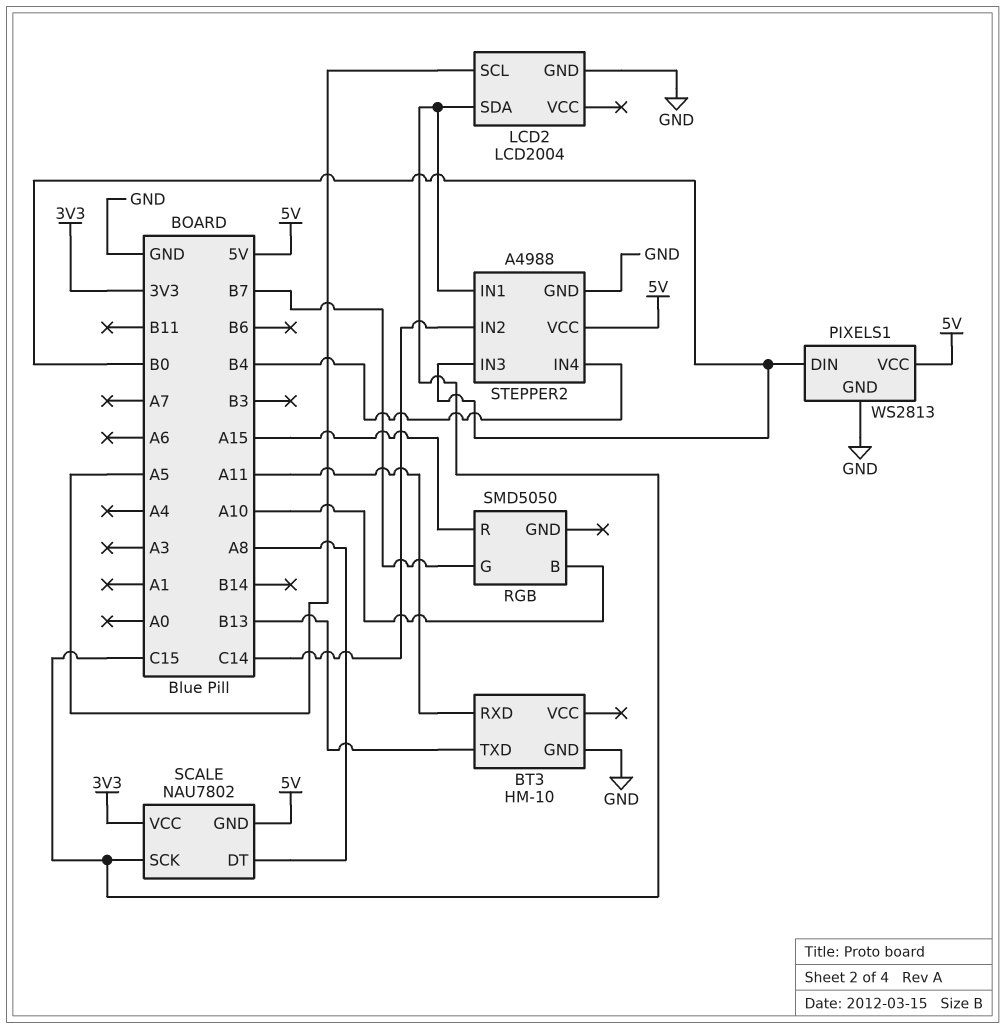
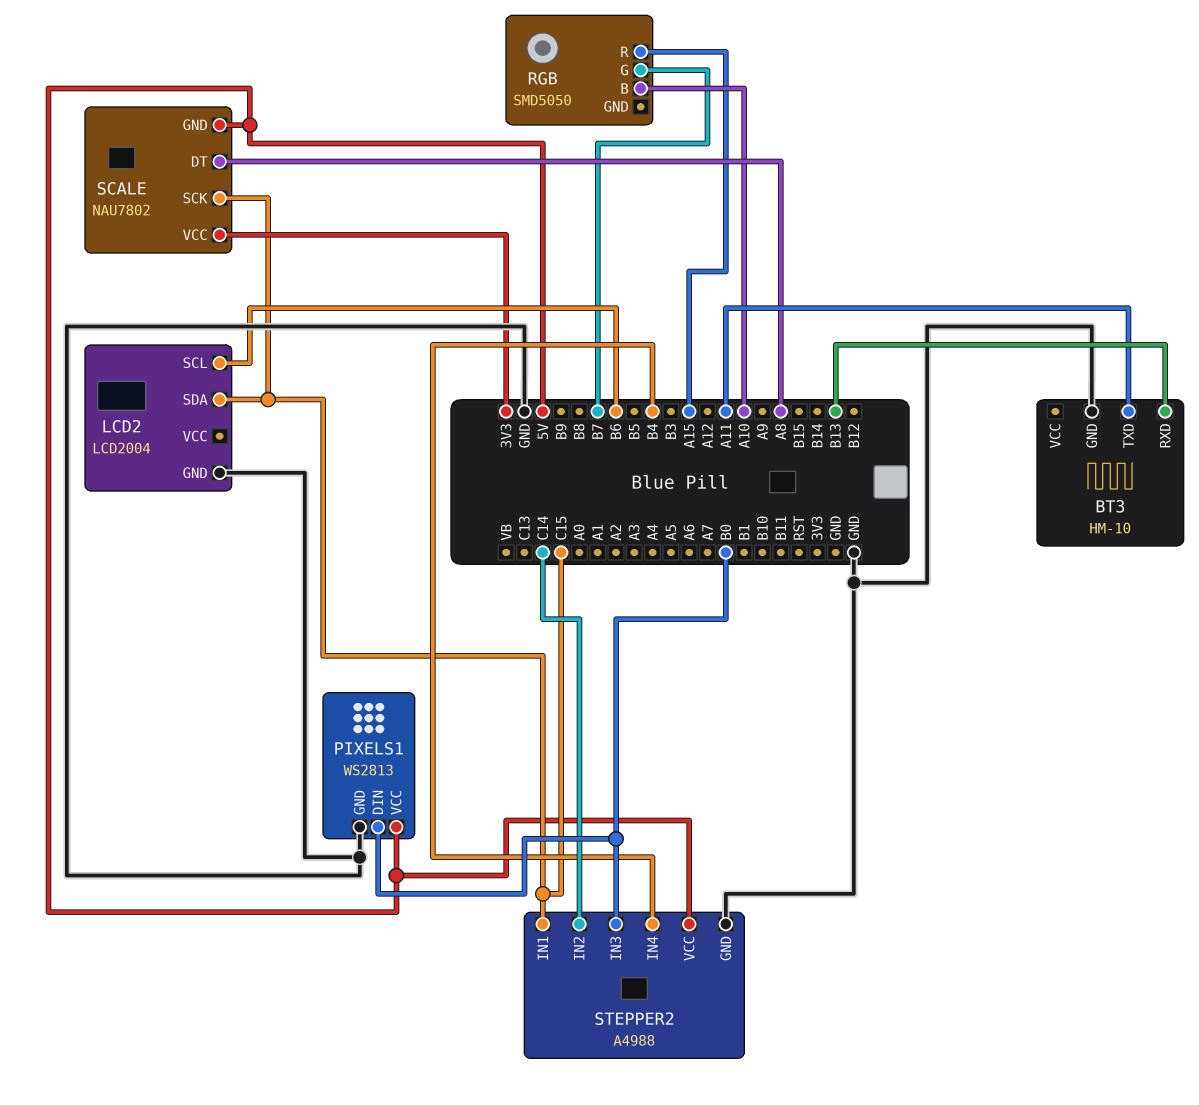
BT3 pin RXD: A11 -> B13
BT3 pin TXD: B13 -> A11
LCD2 pin SCL: A5 -> B6

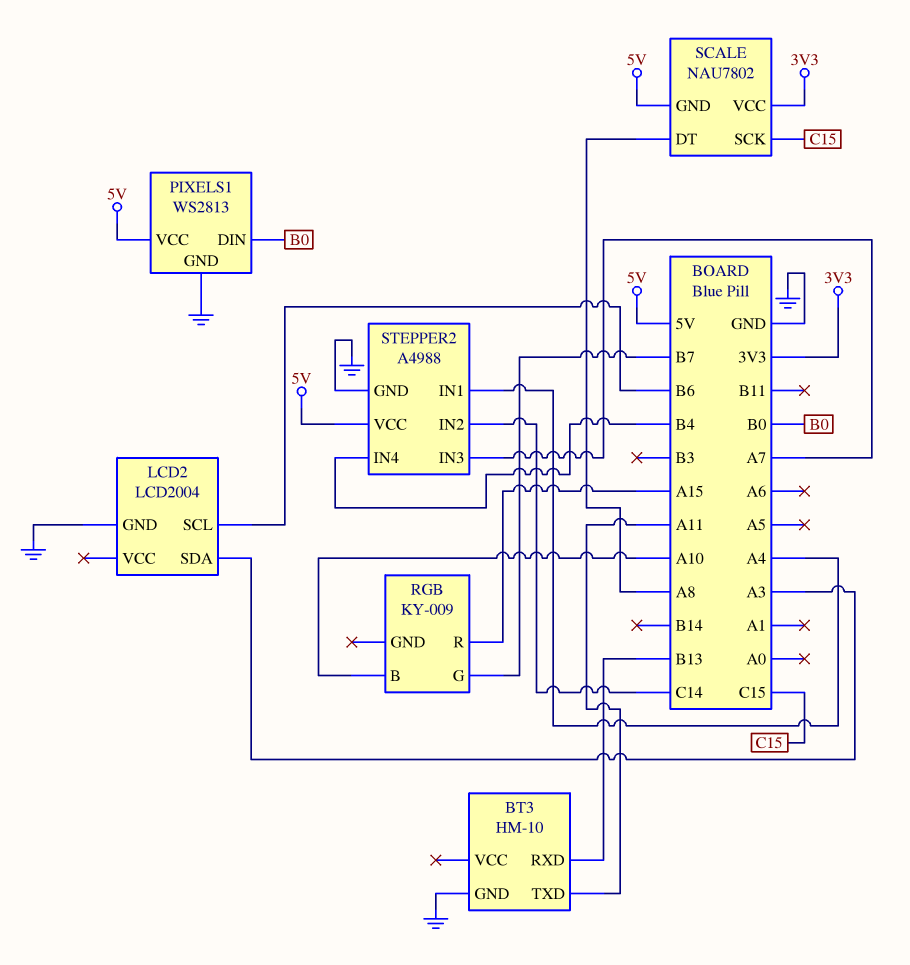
LCD2 pin SDA: C15 -> A3
RGB: SMD5050 -> KY-009
STEPPER2 pin IN1: C15 -> A4
STEPPER2 pin IN3: B0 -> A7

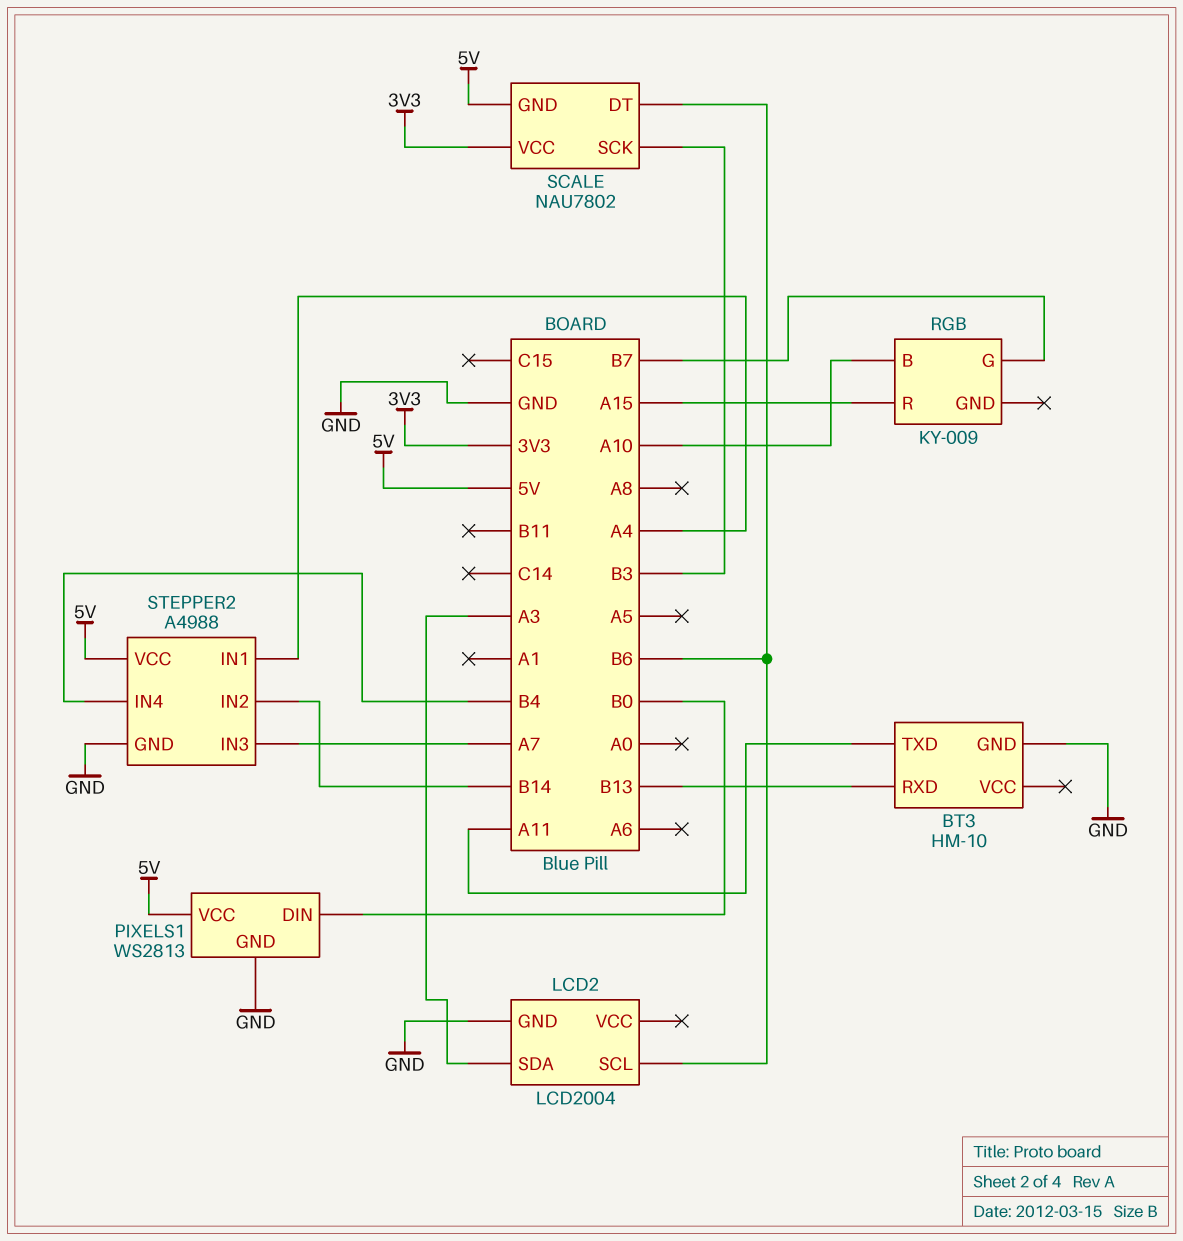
SCALE pin DT: A8 -> B6
SCALE pin SCK: C15 -> B3
STEPPER2 pin IN2: C14 -> B14

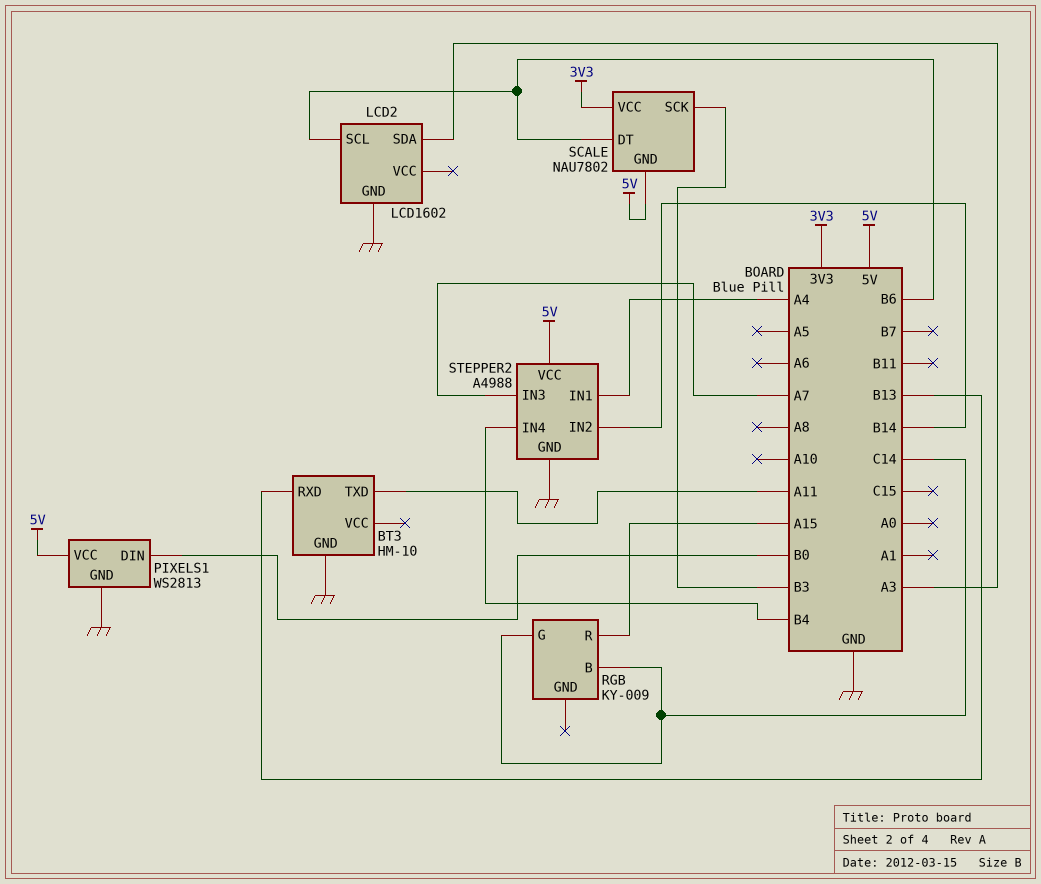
LCD2: LCD2004 -> LCD1602
RGB pin B: A10 -> C14
RGB pin G: B7 -> C14

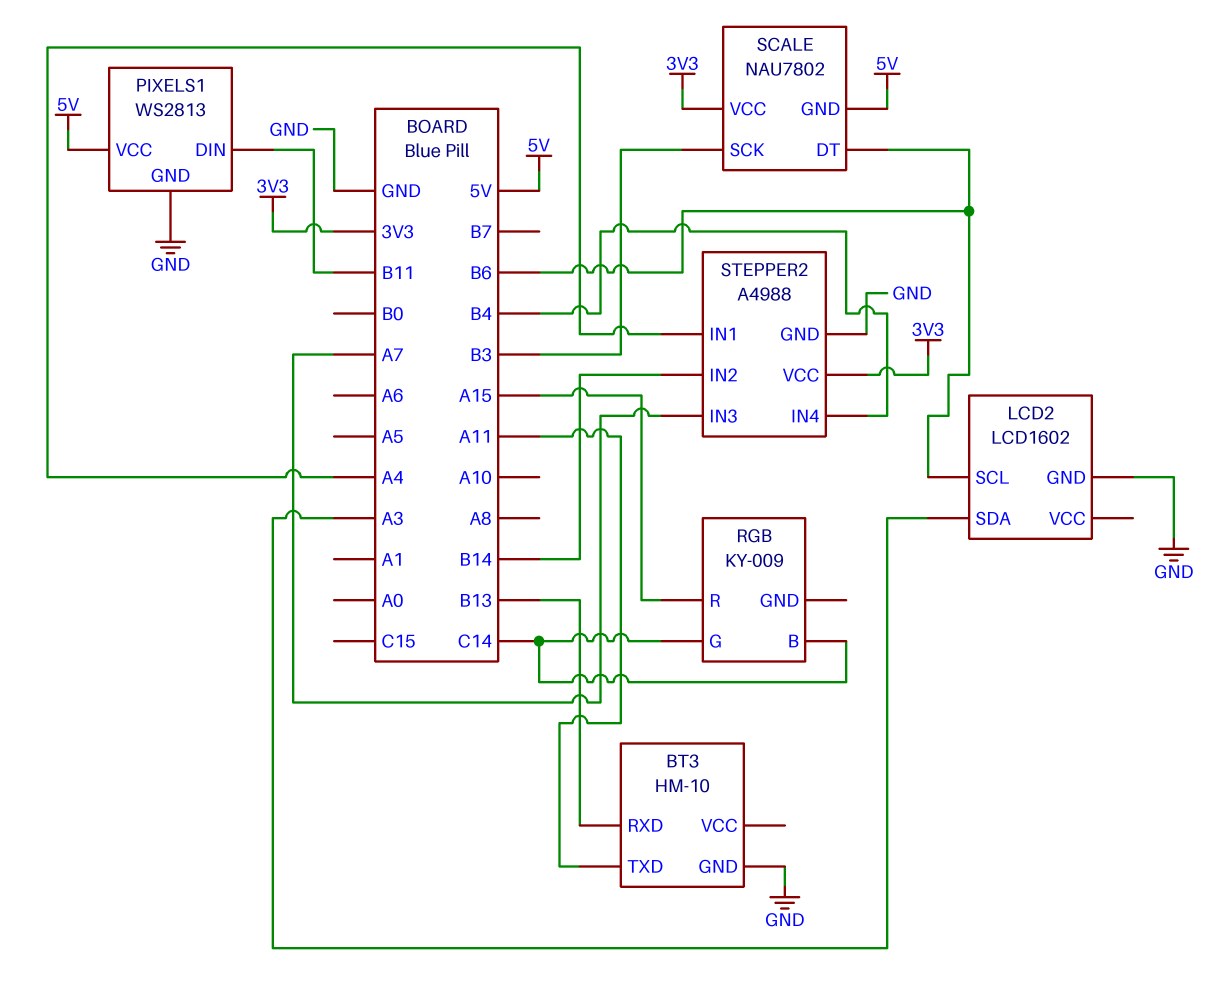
PIXELS1 pin DIN: B0 -> B11
STEPPER2 pin VCC: 5V -> 3V3

